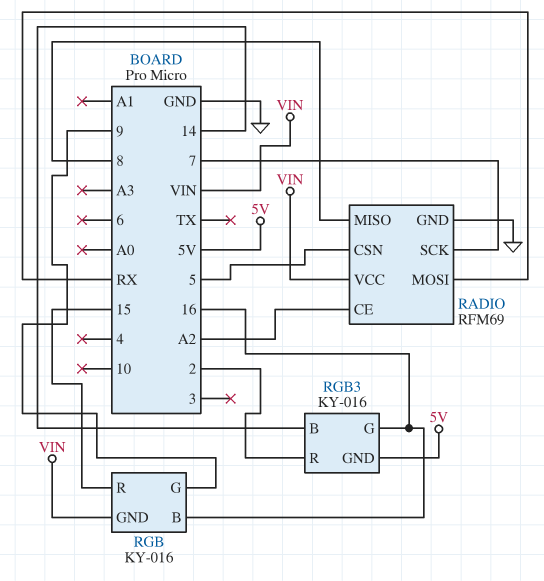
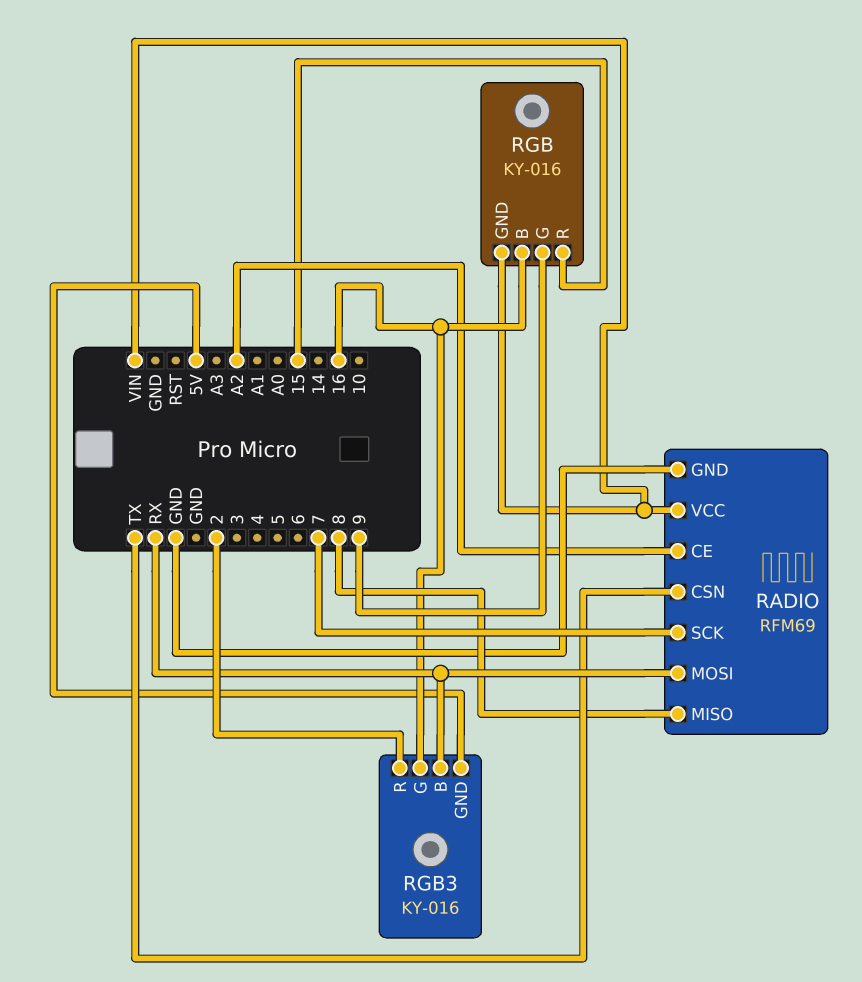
RADIO pin CSN: 5 -> TX
RGB3 pin B: 14 -> RX

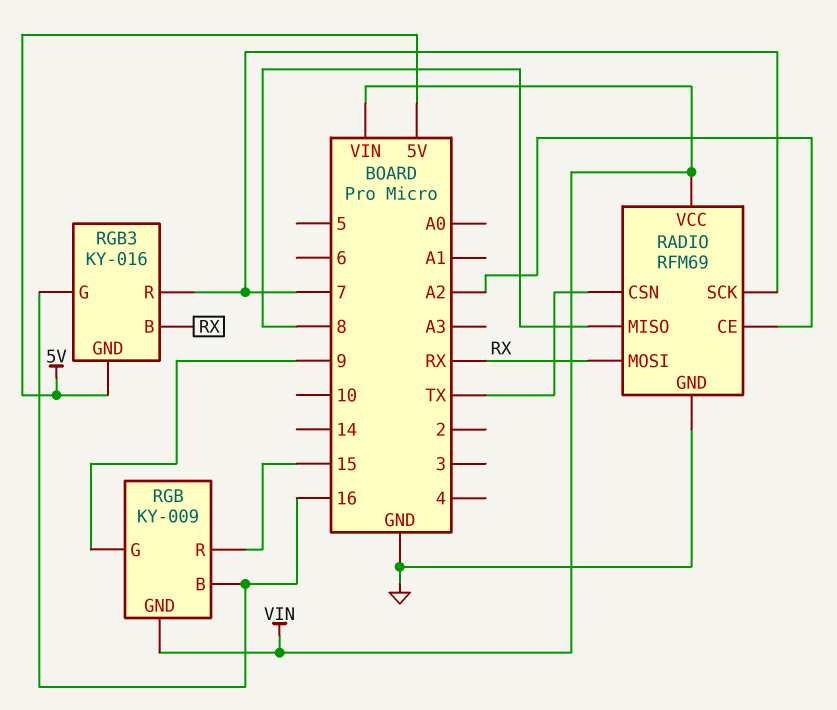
RGB: KY-016 -> KY-009
RGB3 pin R: 2 -> 7

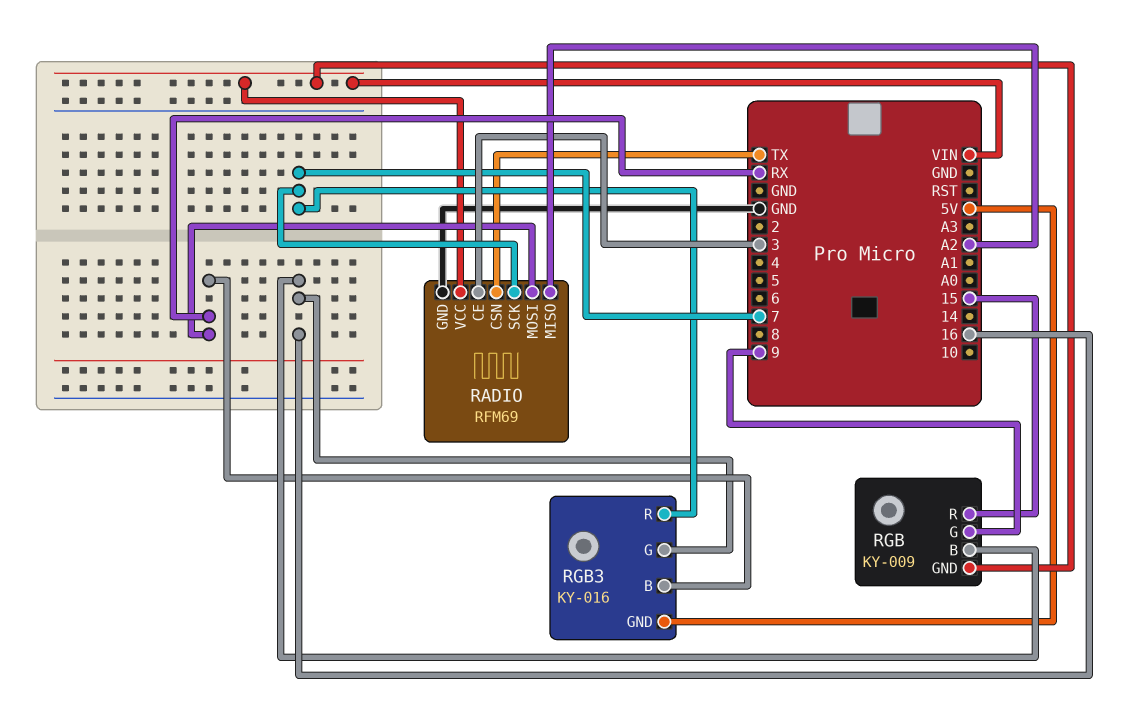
RADIO pin CE: A2 -> 3
RADIO pin MISO: 8 -> A2

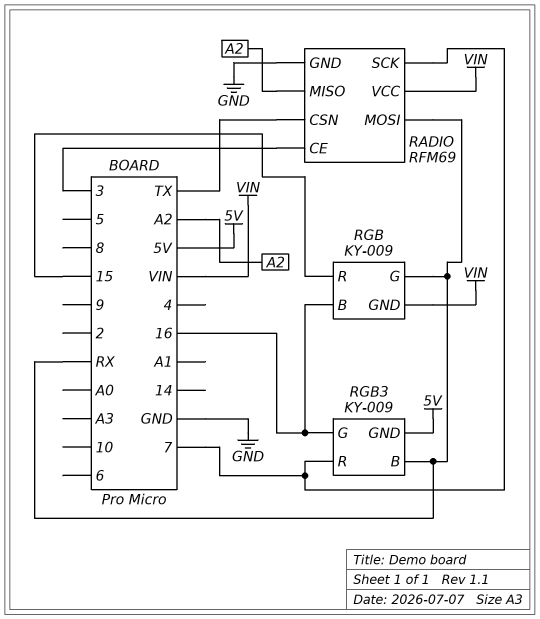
RGB pin G: 9 -> RX
RGB3: KY-016 -> KY-009

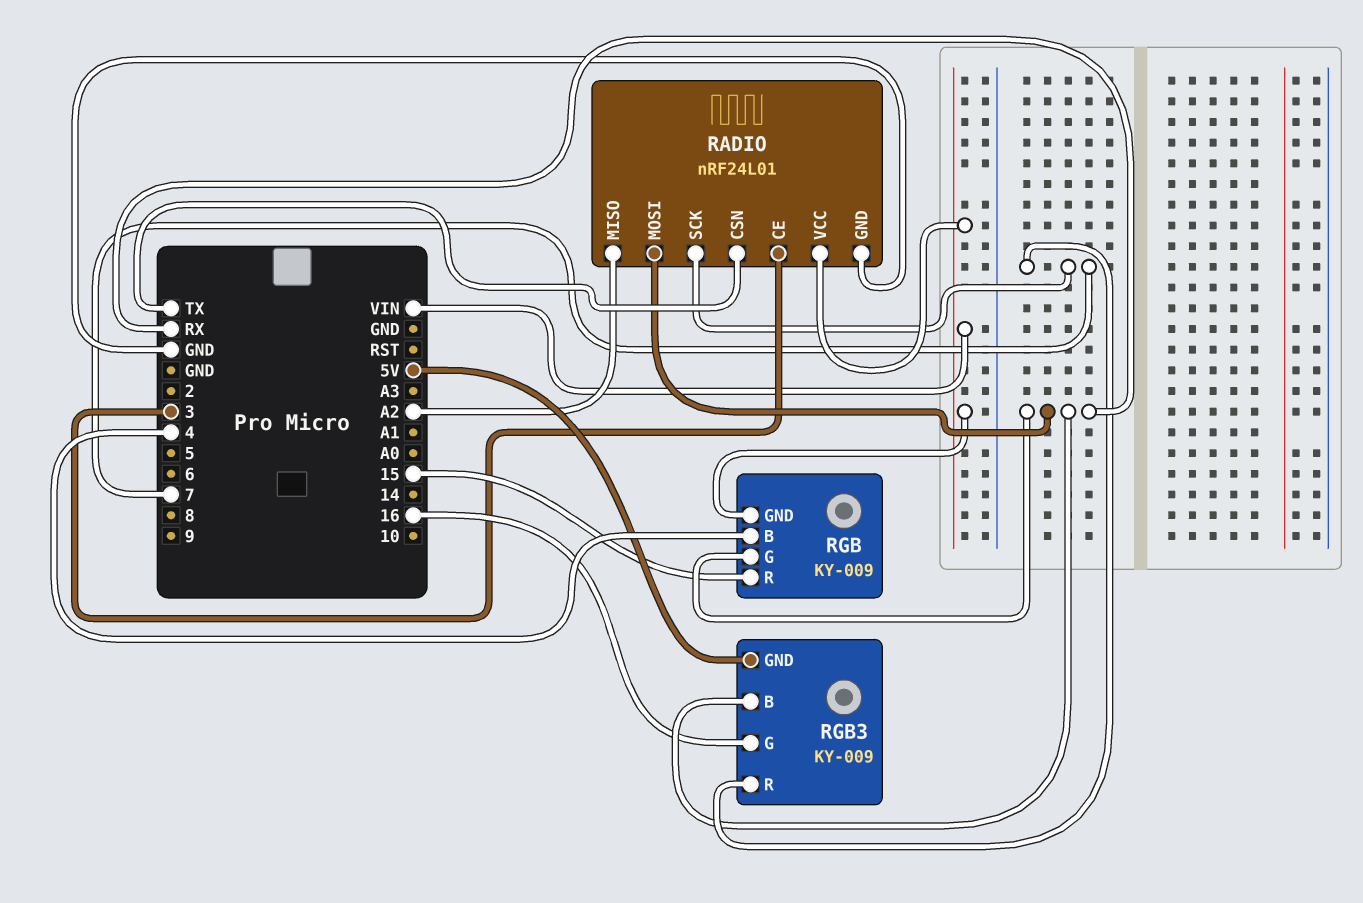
RADIO: RFM69 -> nRF24L01
RGB pin B: 16 -> 4

